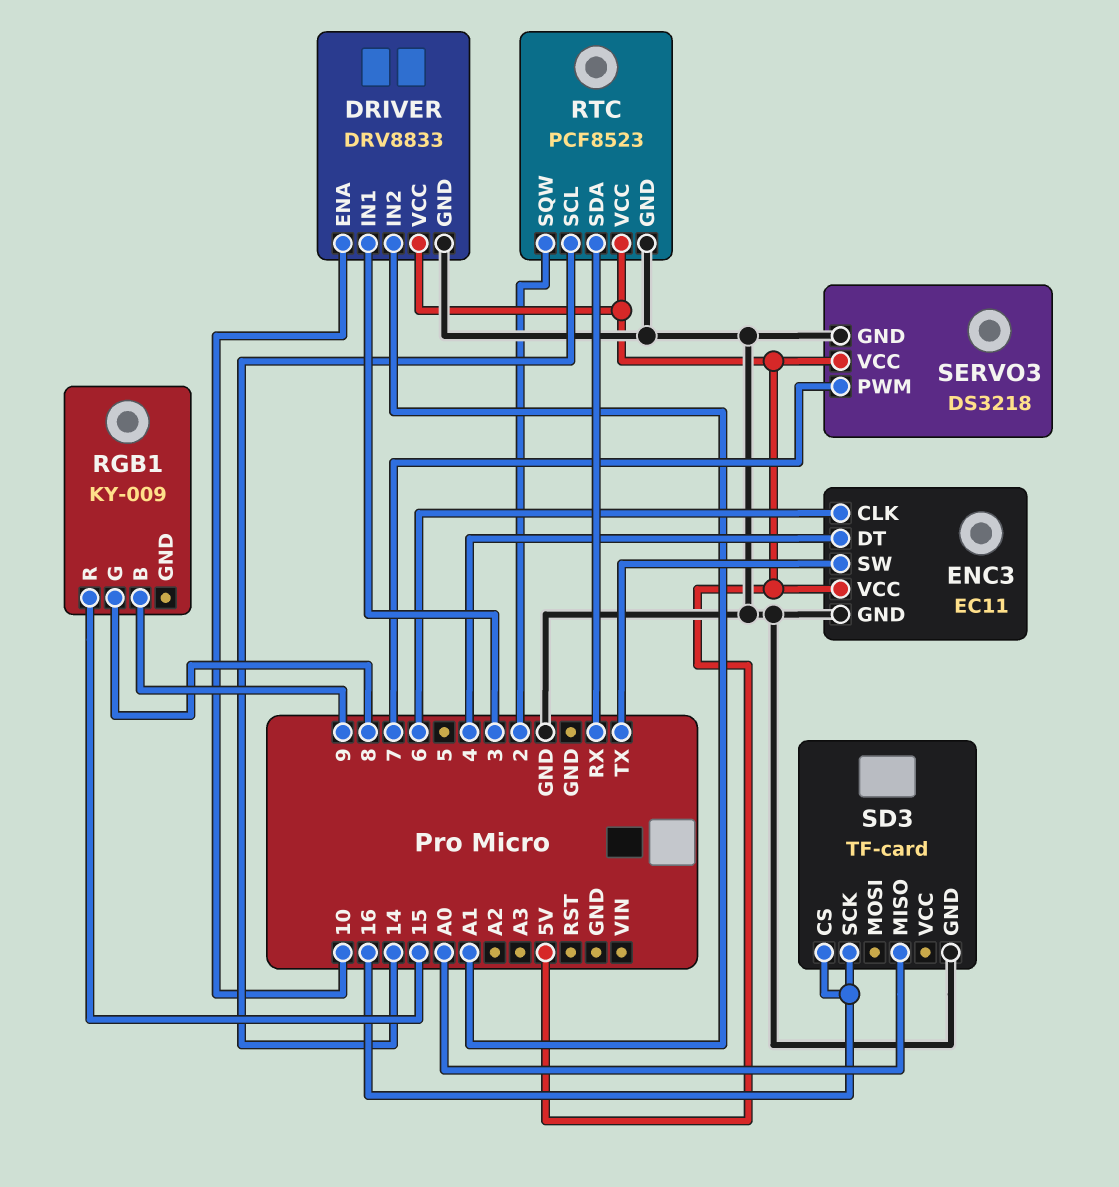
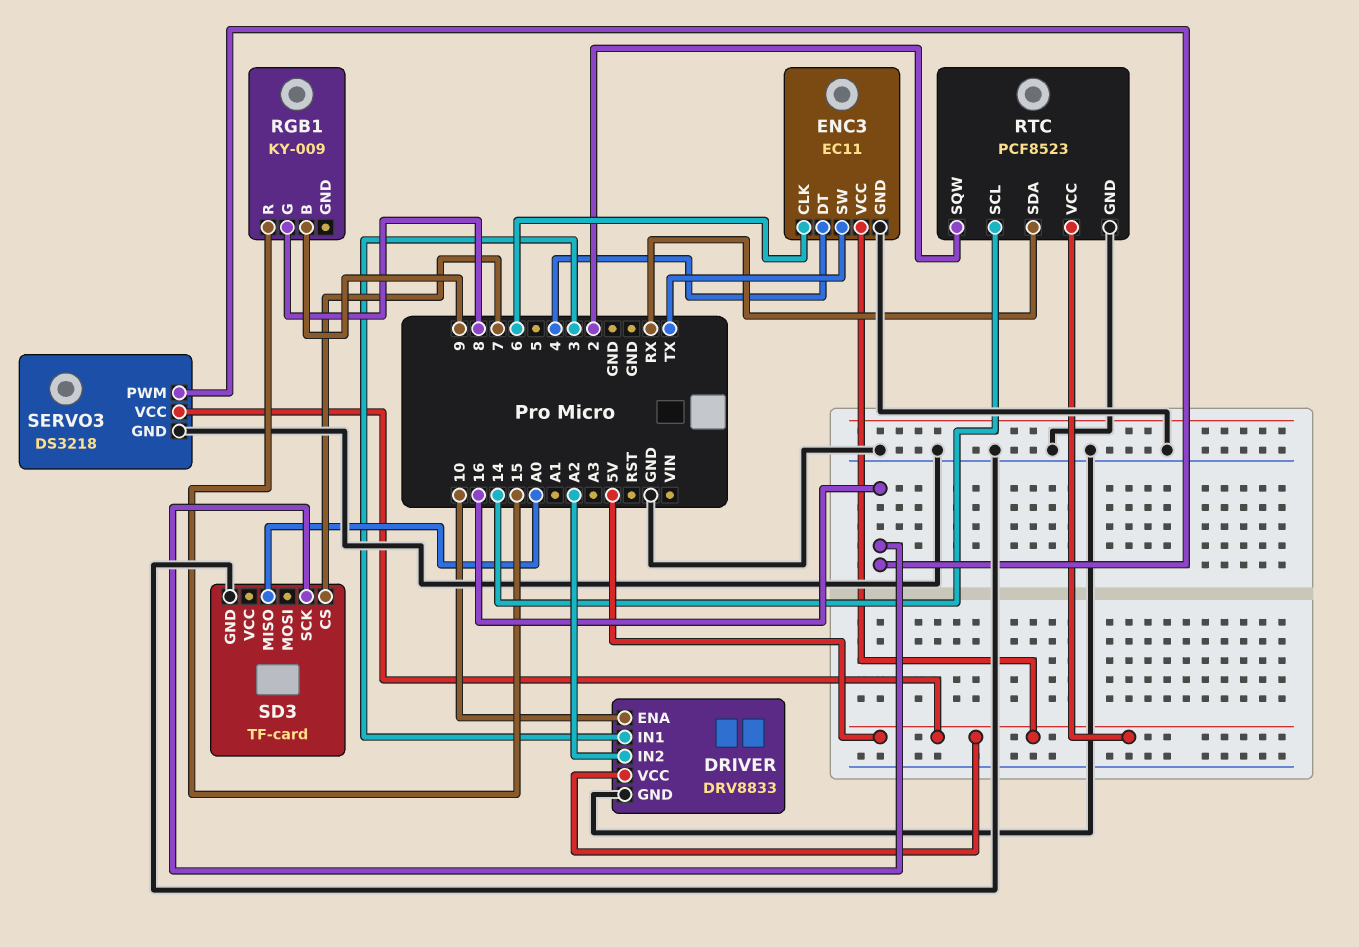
DRIVER pin IN2: A1 -> A2
SD3 pin CS: 16 -> 7
SERVO3 pin PWM: 7 -> 16

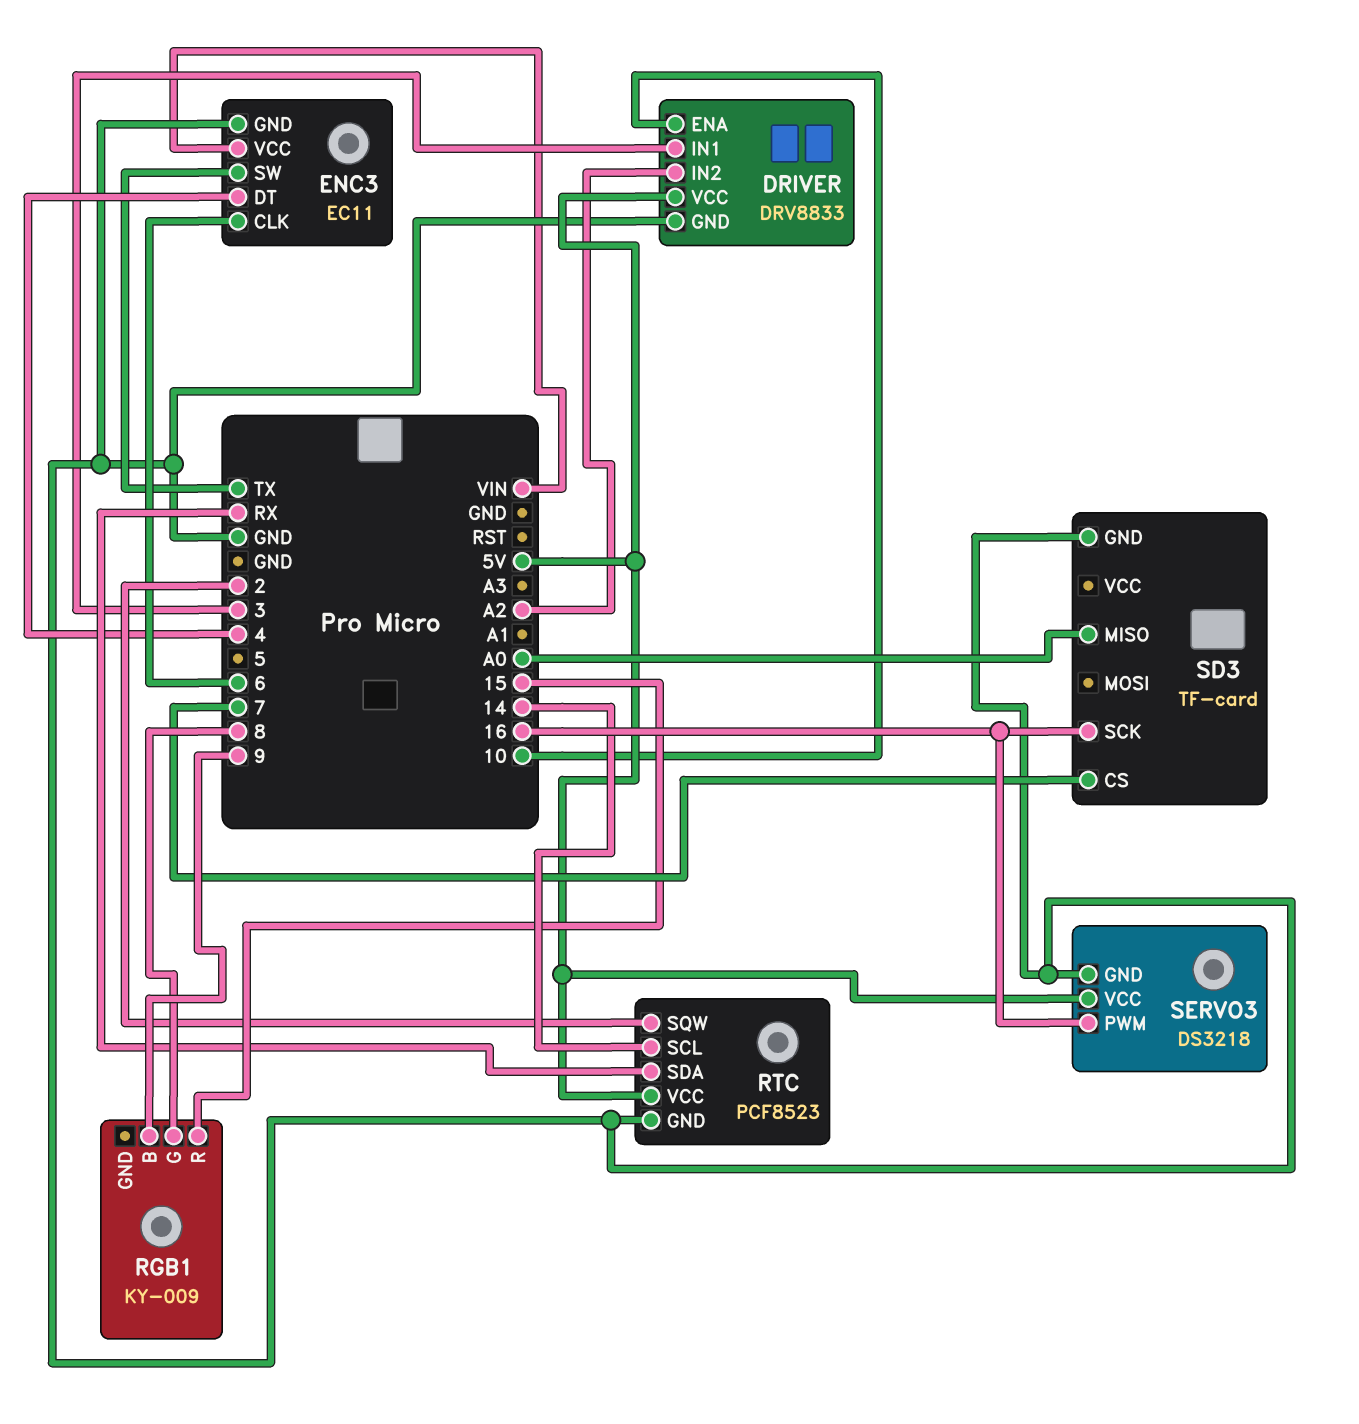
ENC3 pin VCC: 5V -> VIN

